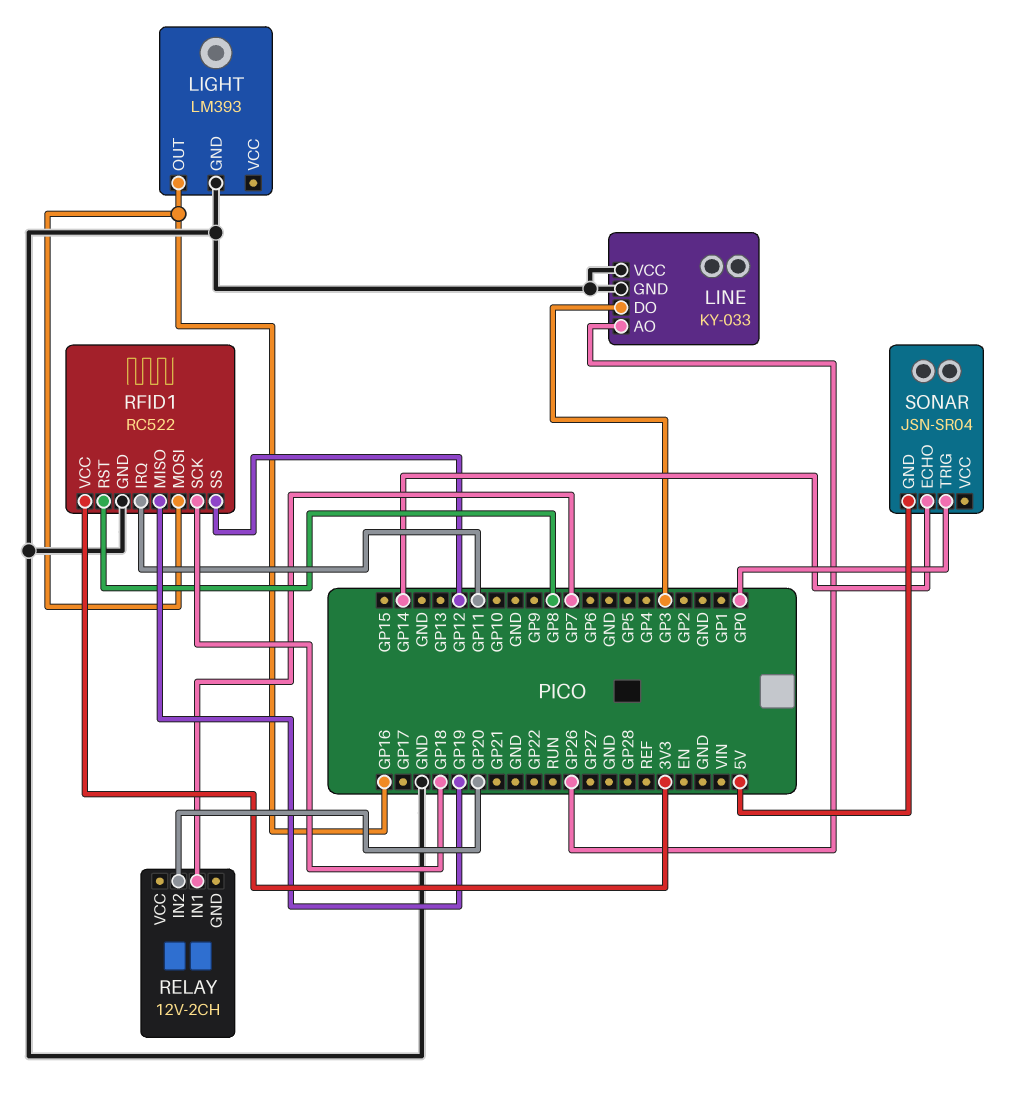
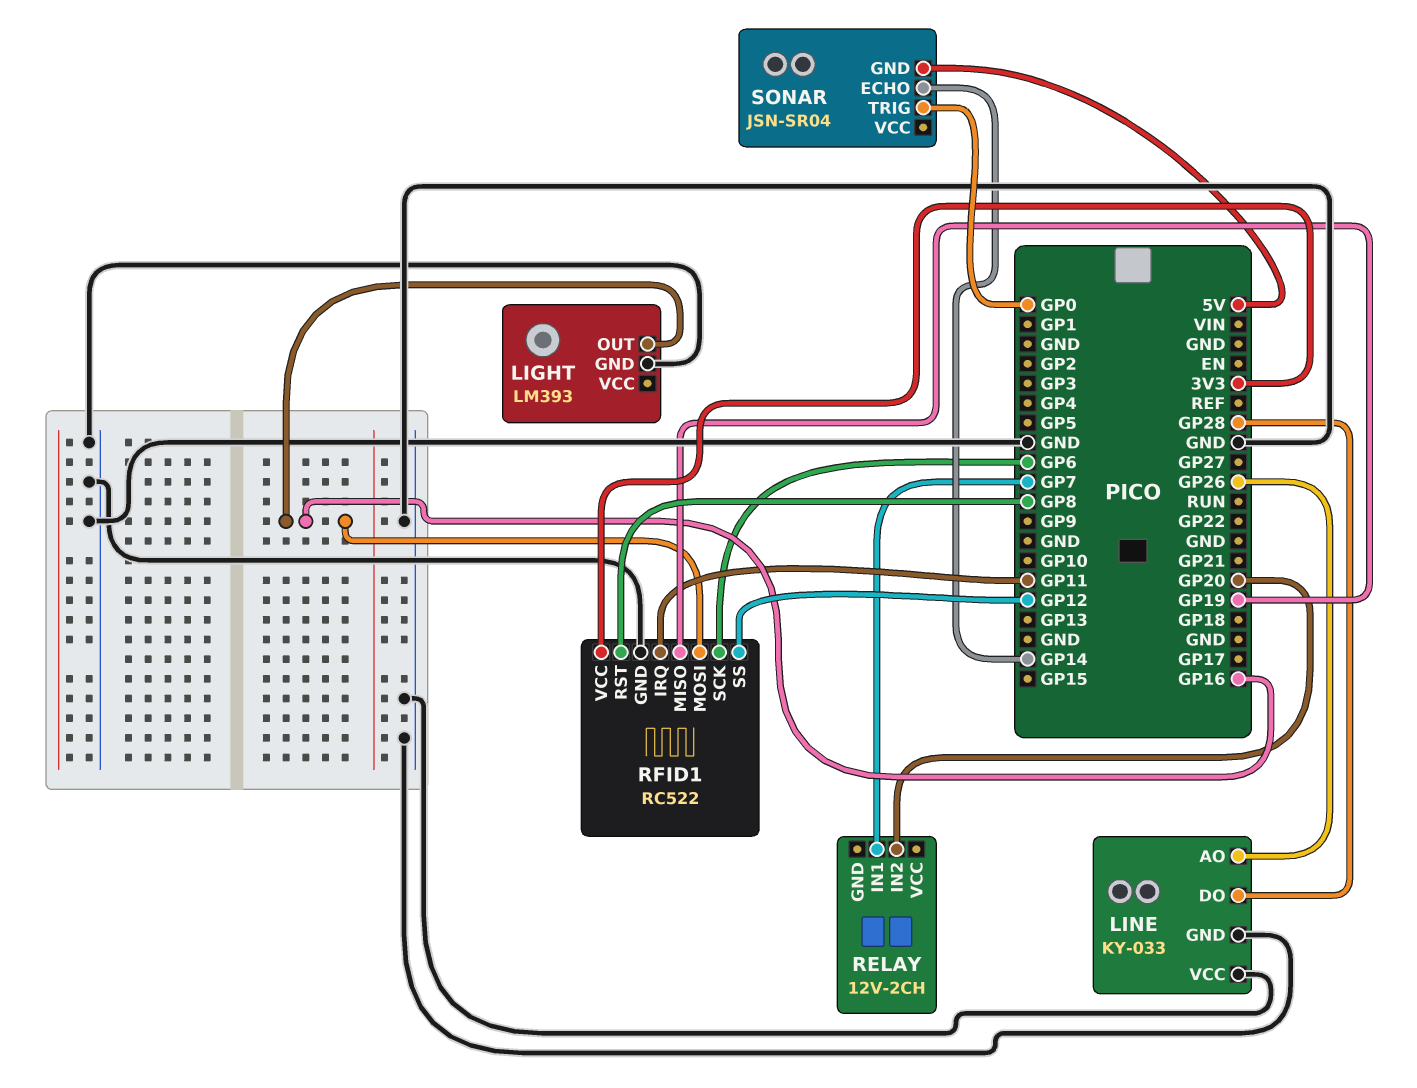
LINE pin DO: GP3 -> GP28
RFID1 pin SCK: GP18 -> GP6

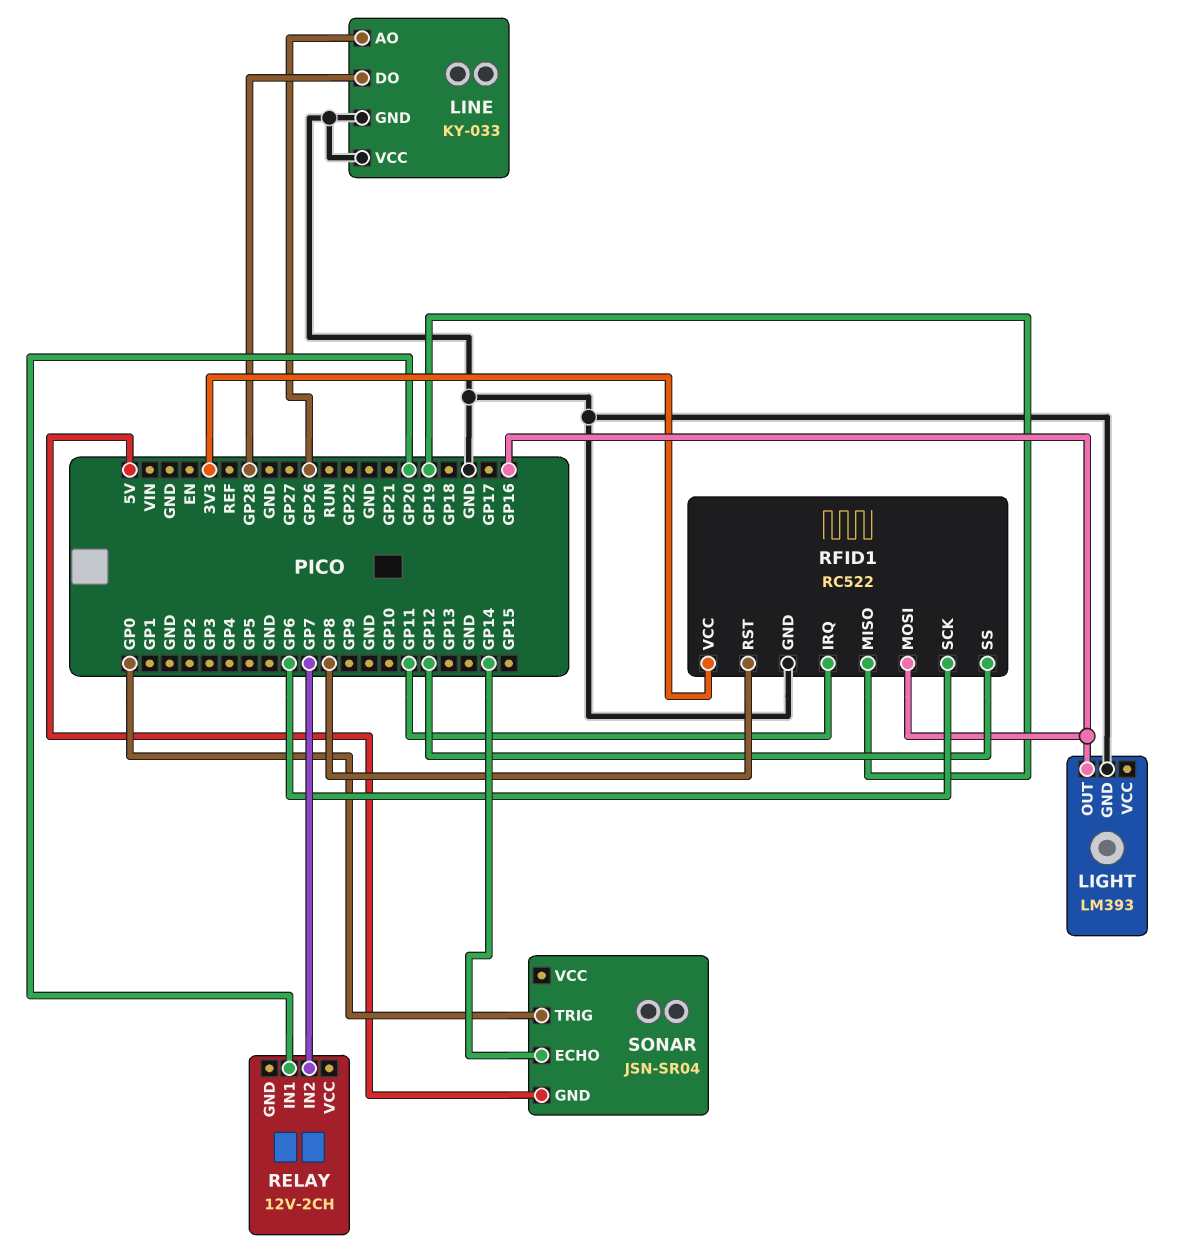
RELAY pin IN1: GP7 -> GP20
RELAY pin IN2: GP20 -> GP7

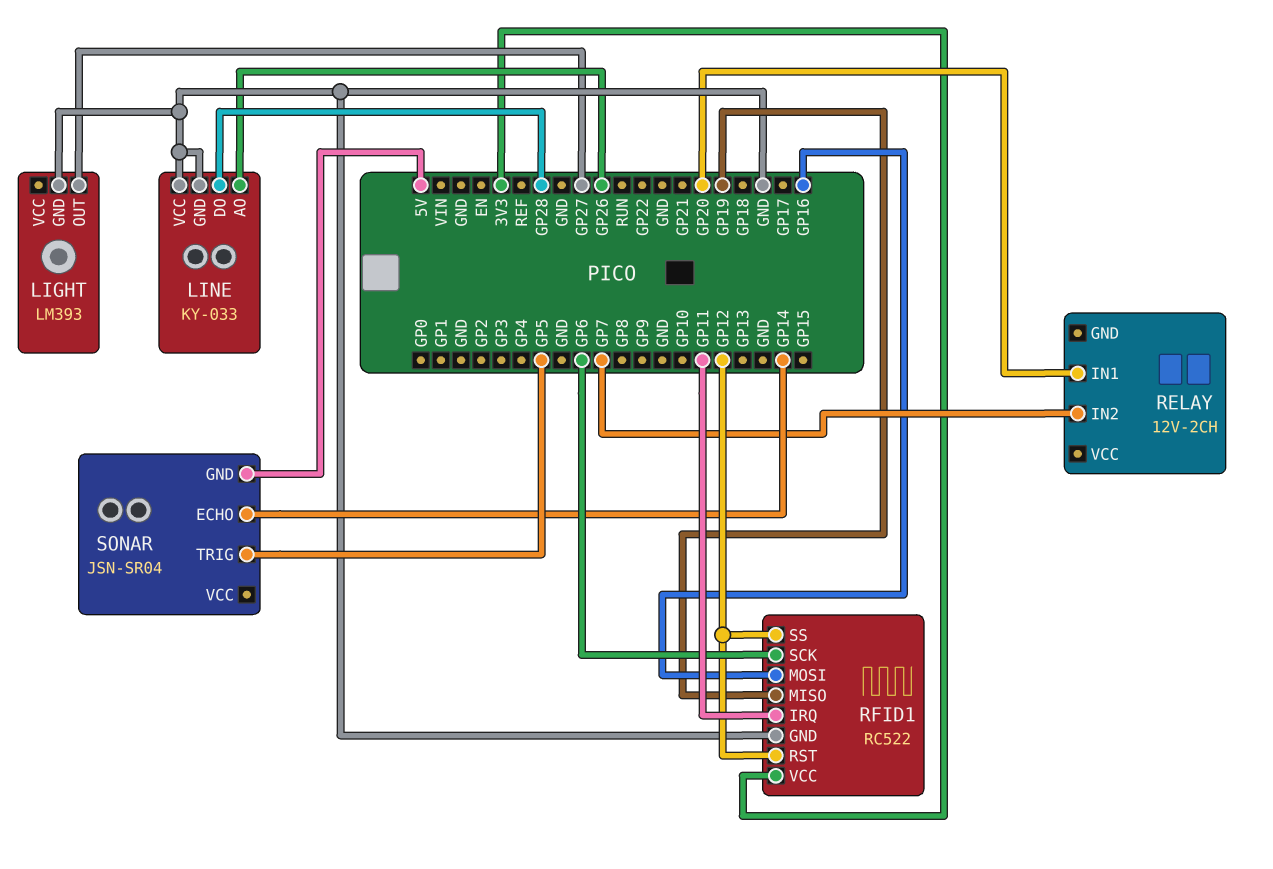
LIGHT pin OUT: GP16 -> GP27
RFID1 pin RST: GP8 -> GP12
SONAR pin TRIG: GP0 -> GP5

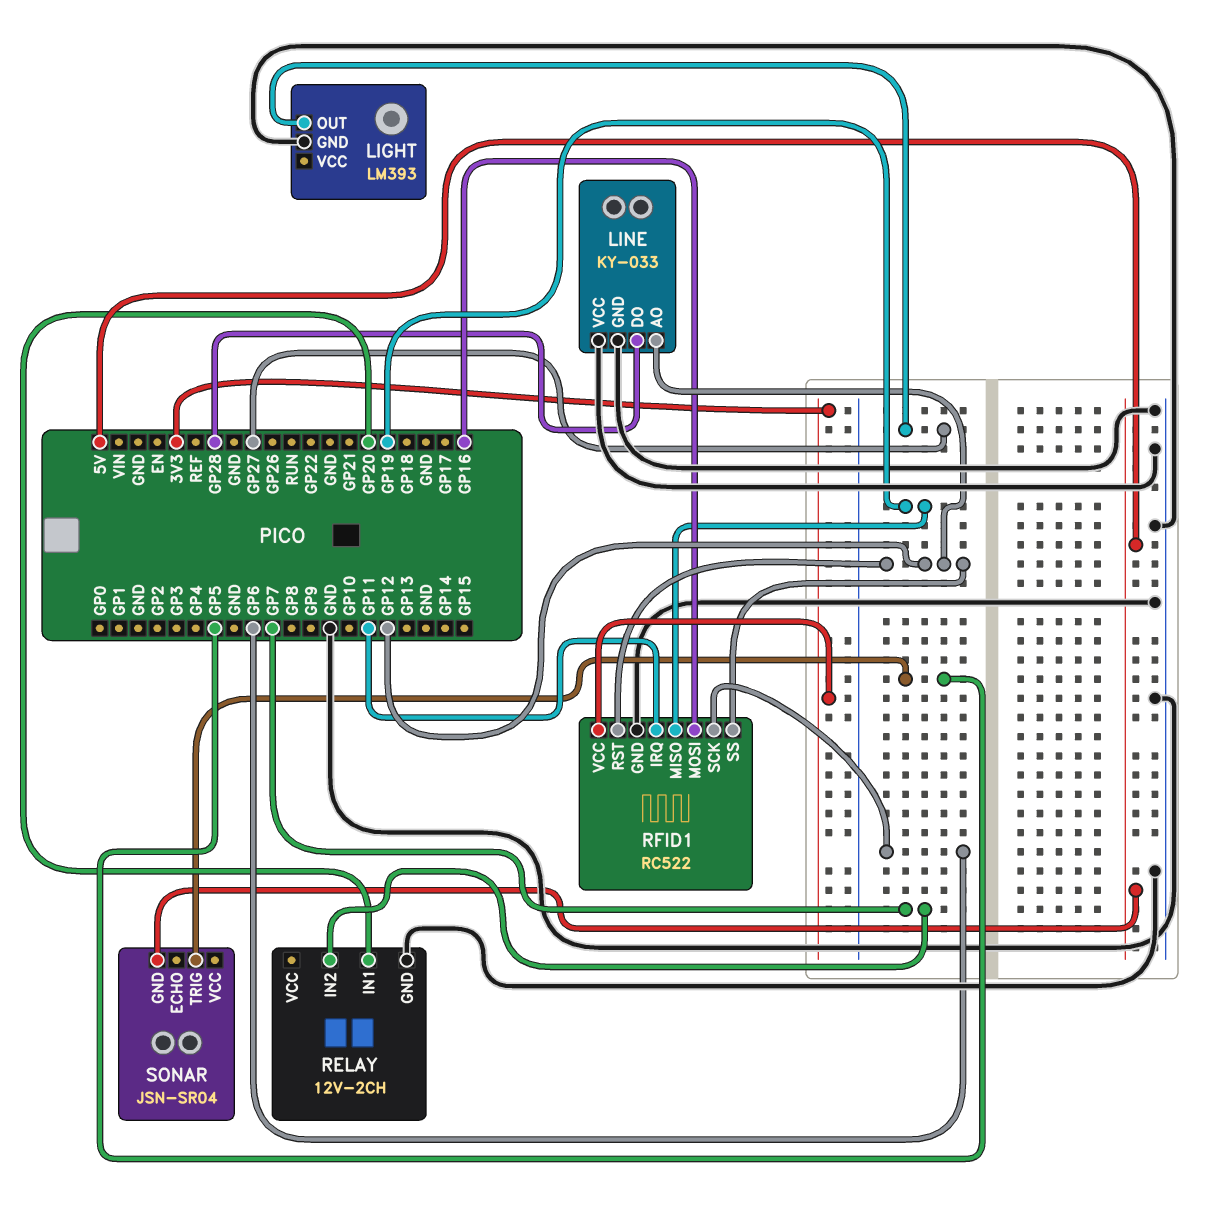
LINE pin AO: GP26 -> GP12
RELAY pin GND: none -> GND
SONAR pin ECHO: GP14 -> none

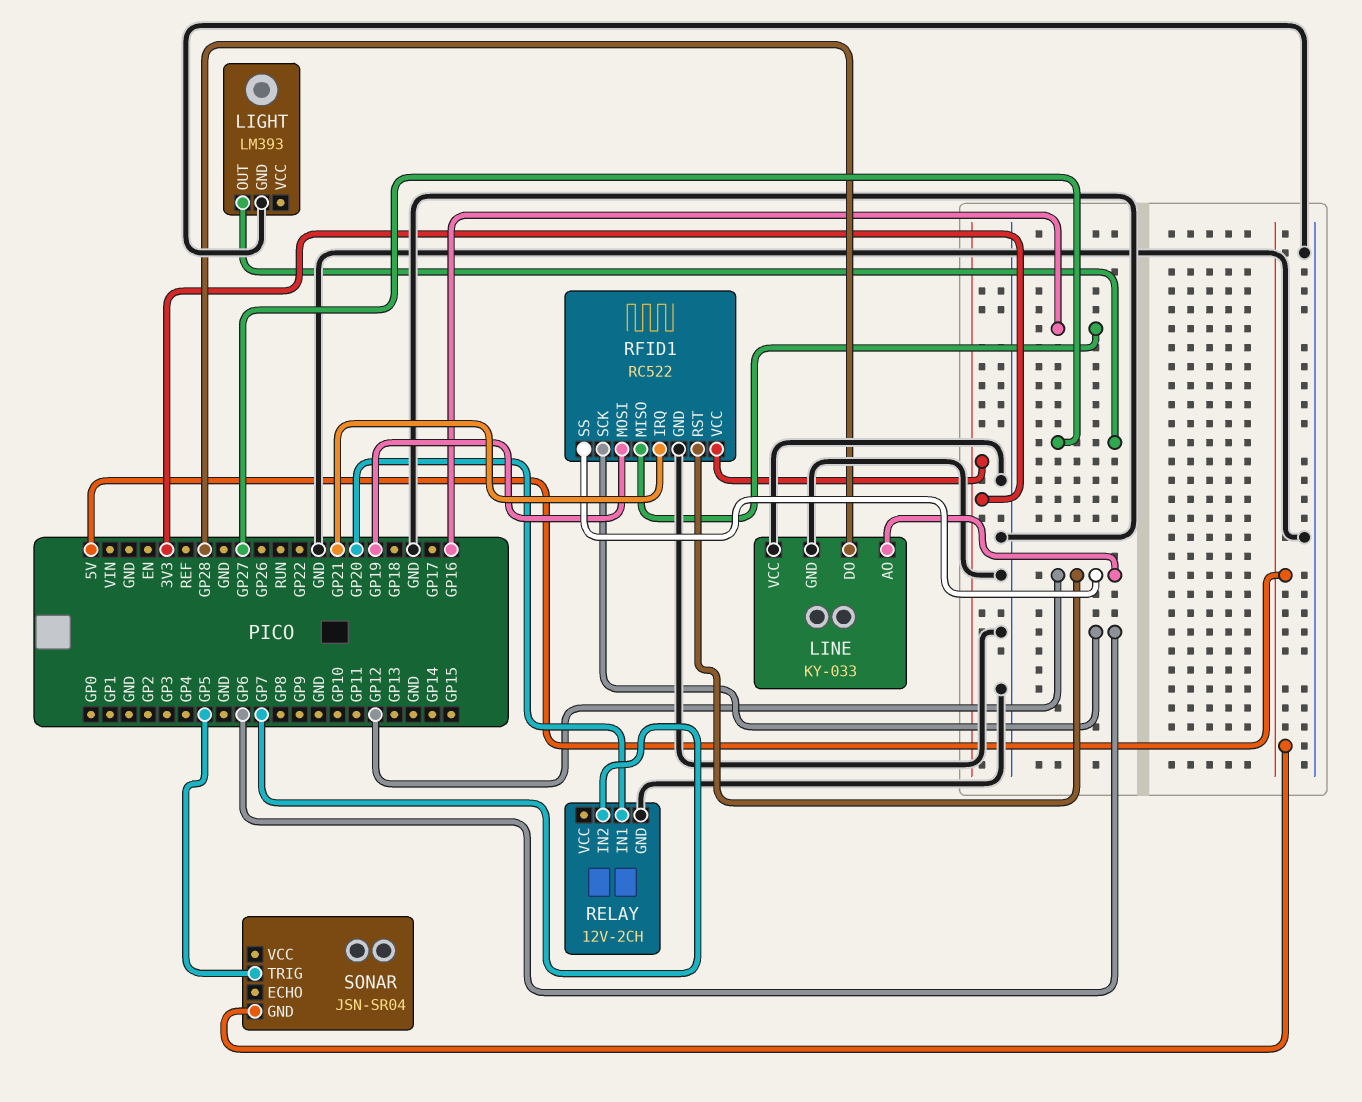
RFID1 pin IRQ: GP11 -> GP21
RFID1 pin MISO: GP19 -> GP16
RFID1 pin MOSI: GP16 -> GP19

